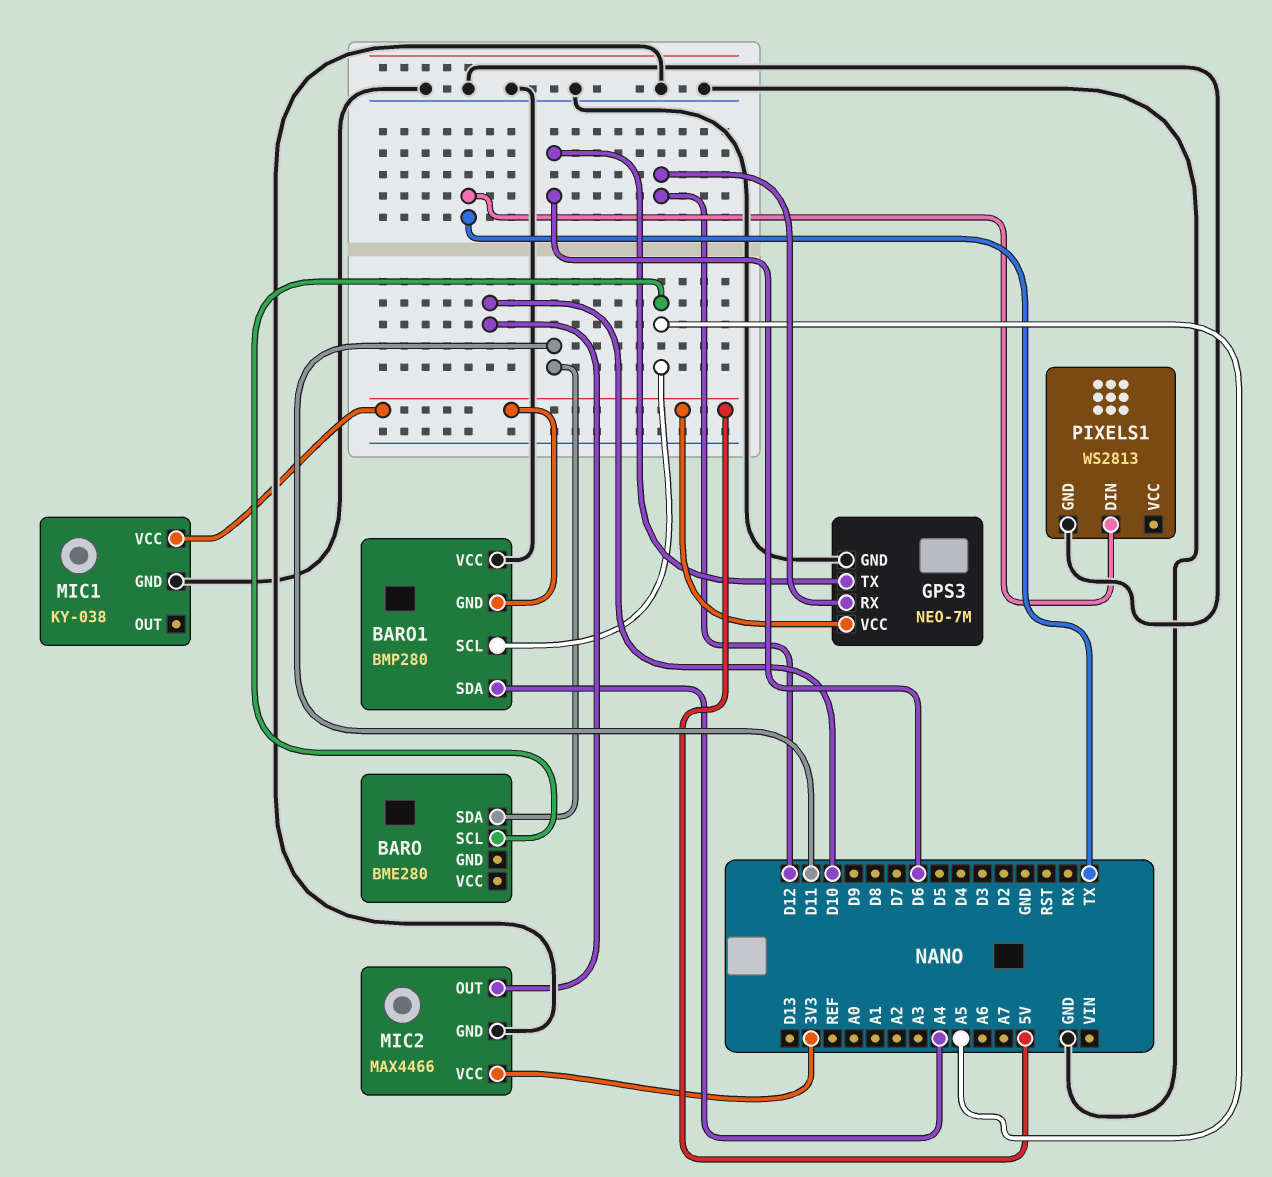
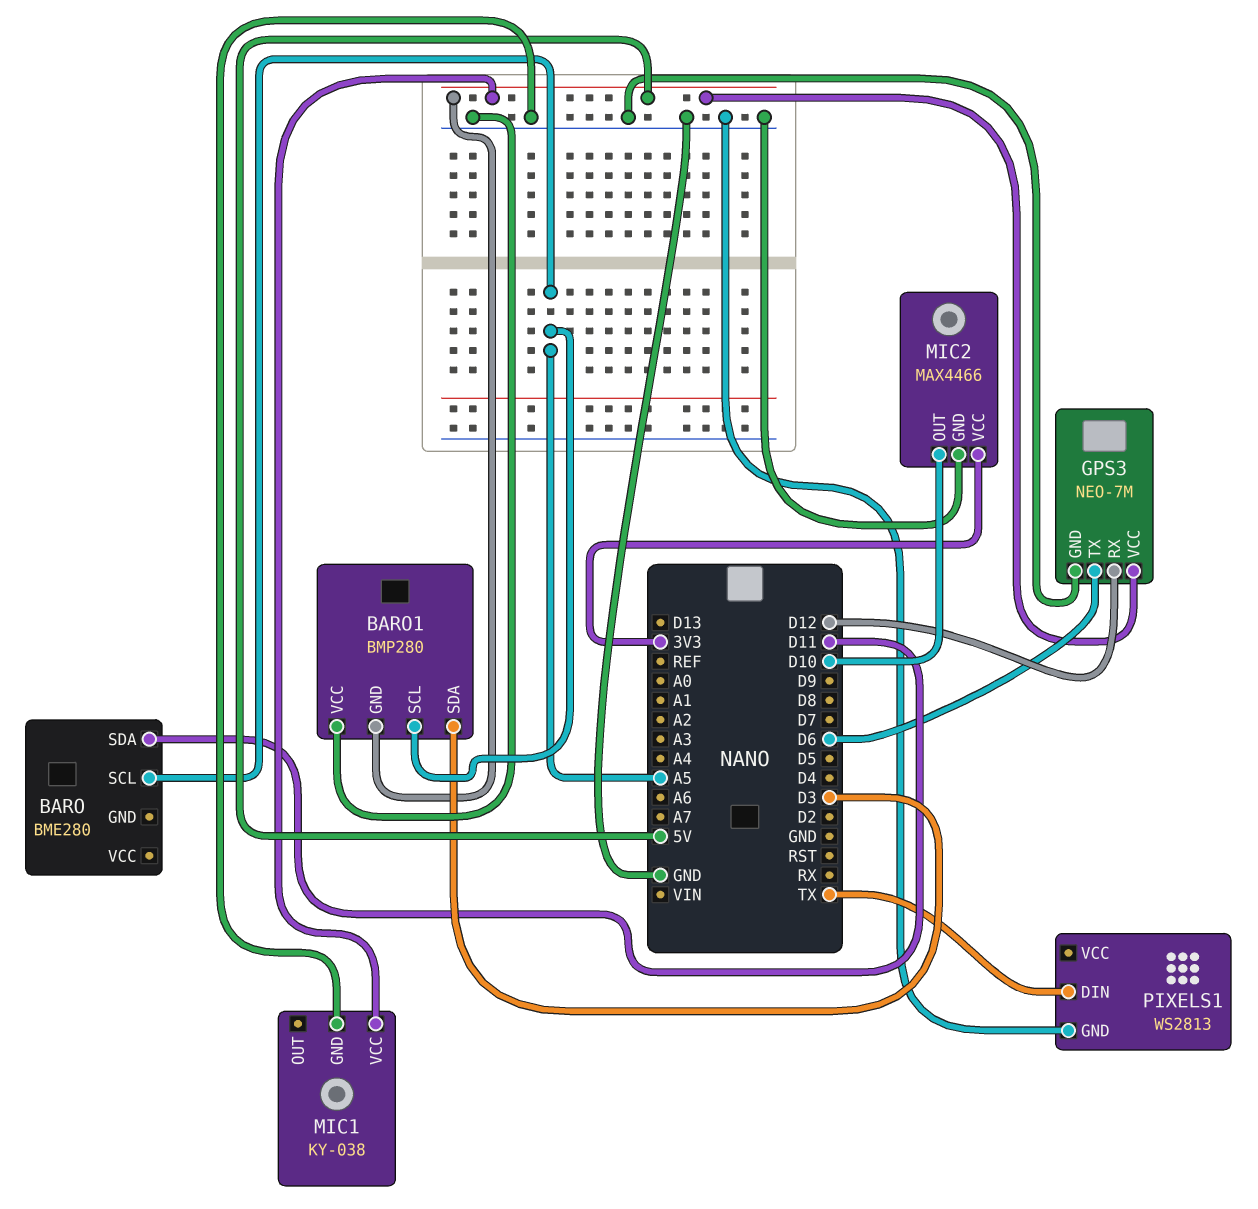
BARO1 pin SDA: A4 -> D3

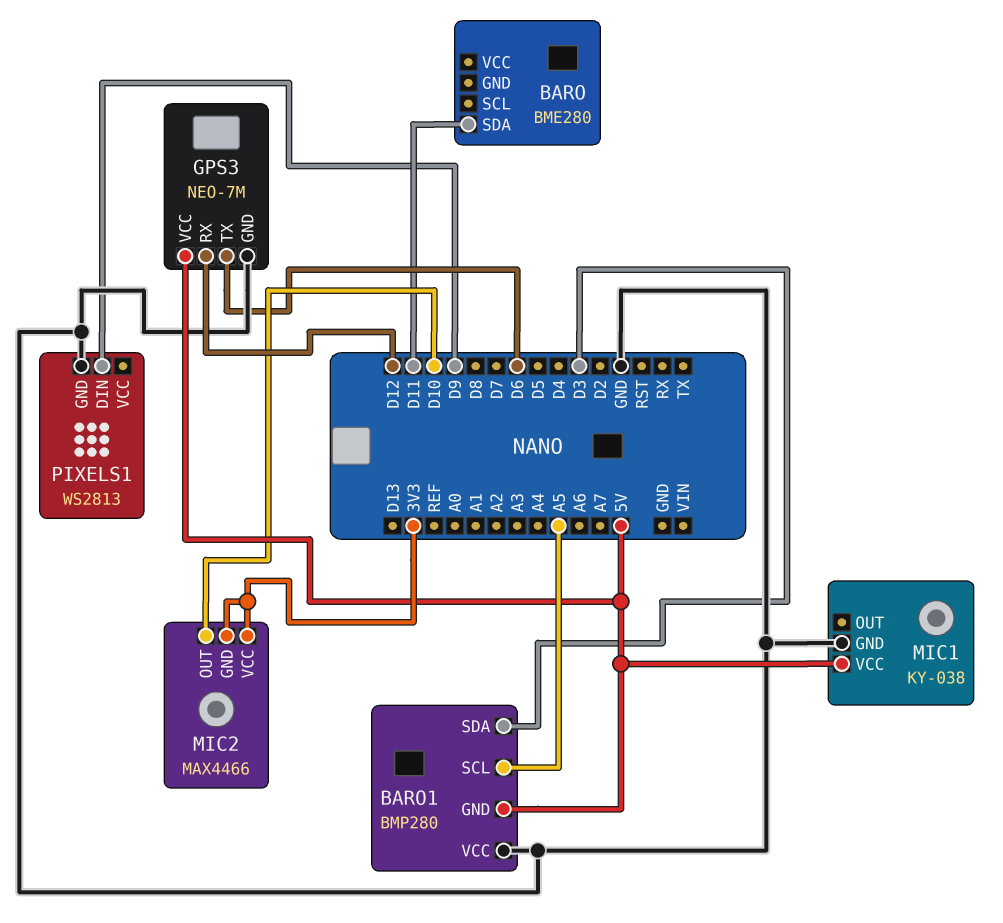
BARO pin SCL: A5 -> none
MIC2 pin GND: GND -> 3V3
PIXELS1 pin DIN: TX -> D9

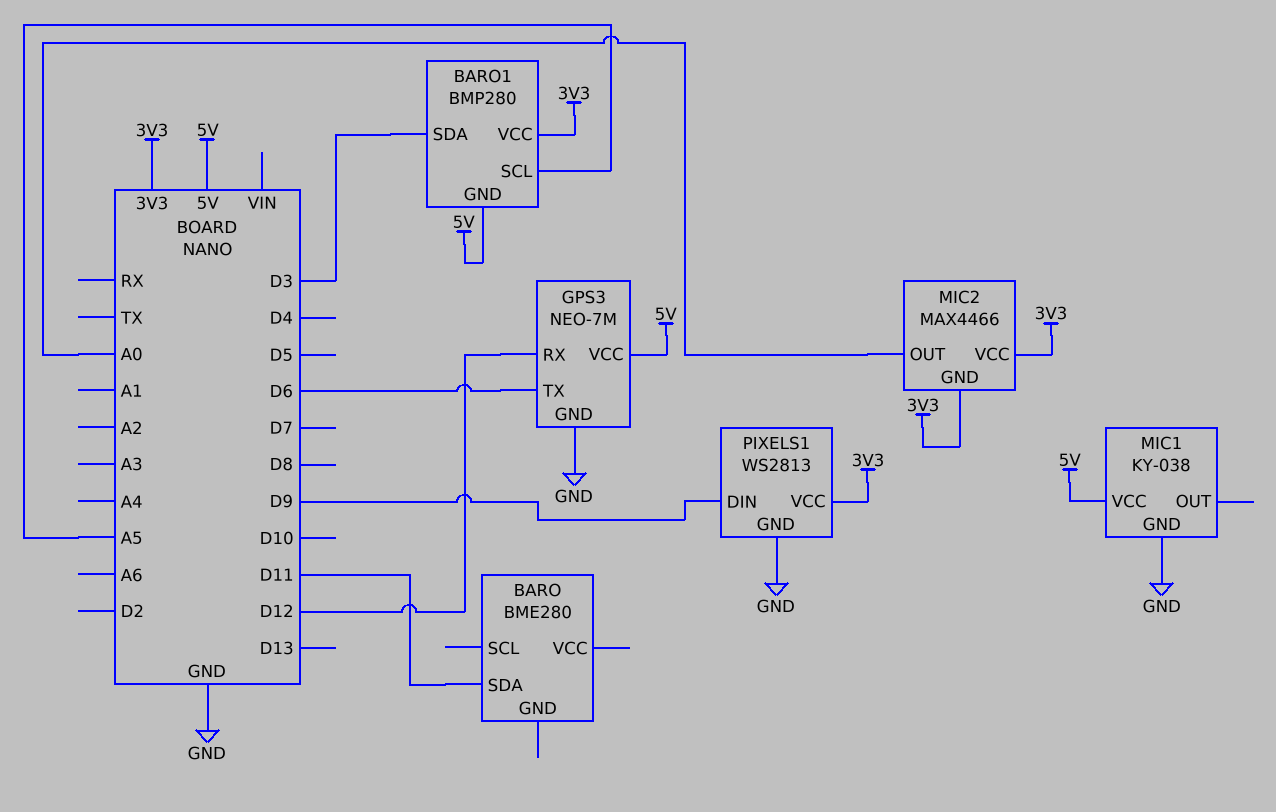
BARO1 pin VCC: GND -> 3V3
MIC2 pin OUT: D10 -> A0
PIXELS1 pin VCC: none -> 3V3

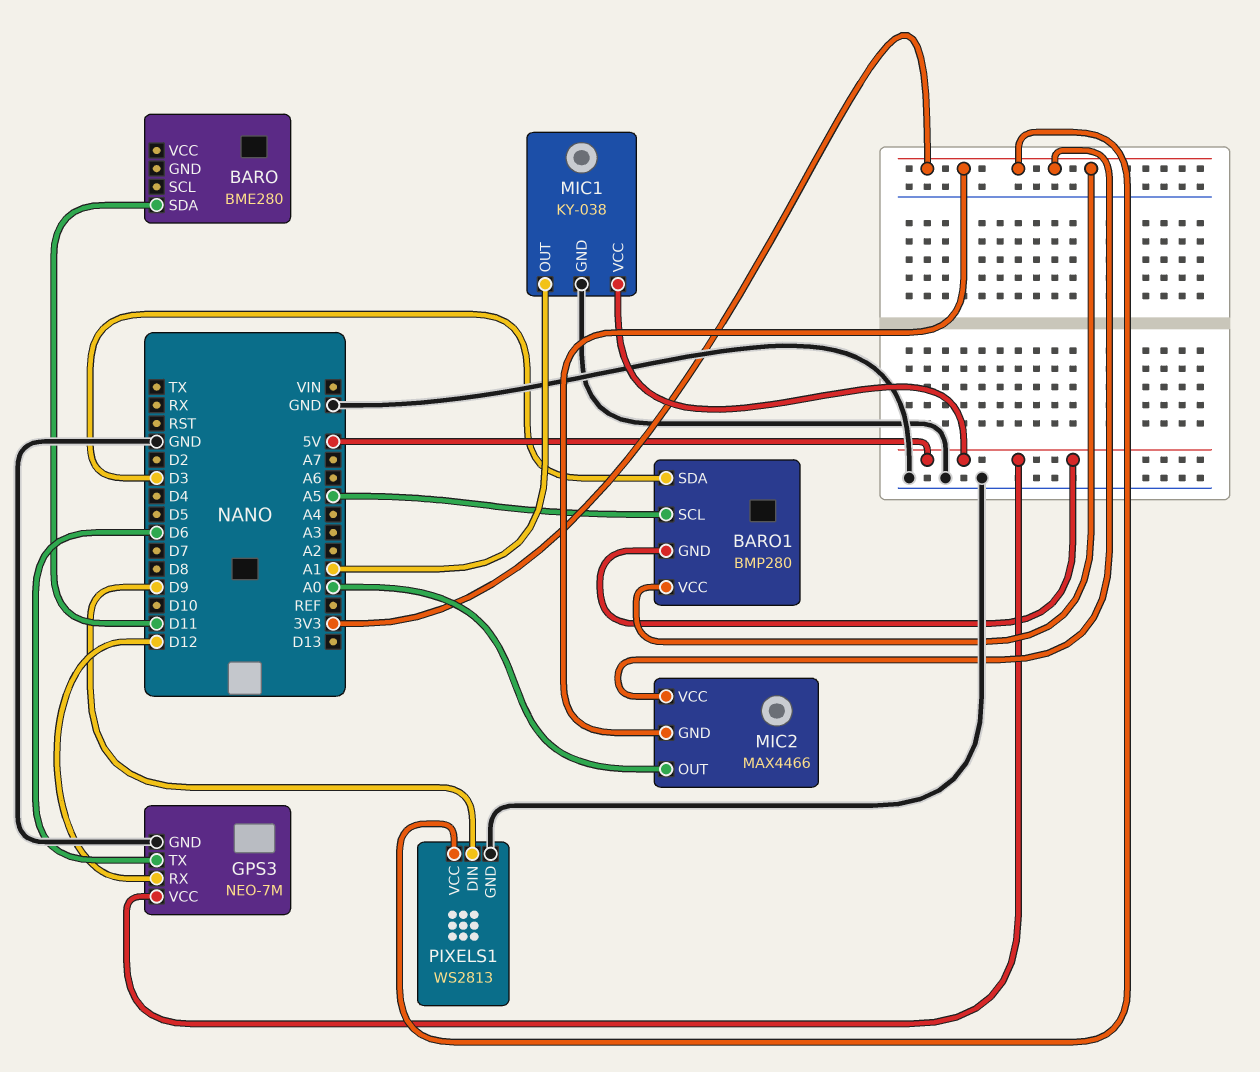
MIC1 pin OUT: none -> A1

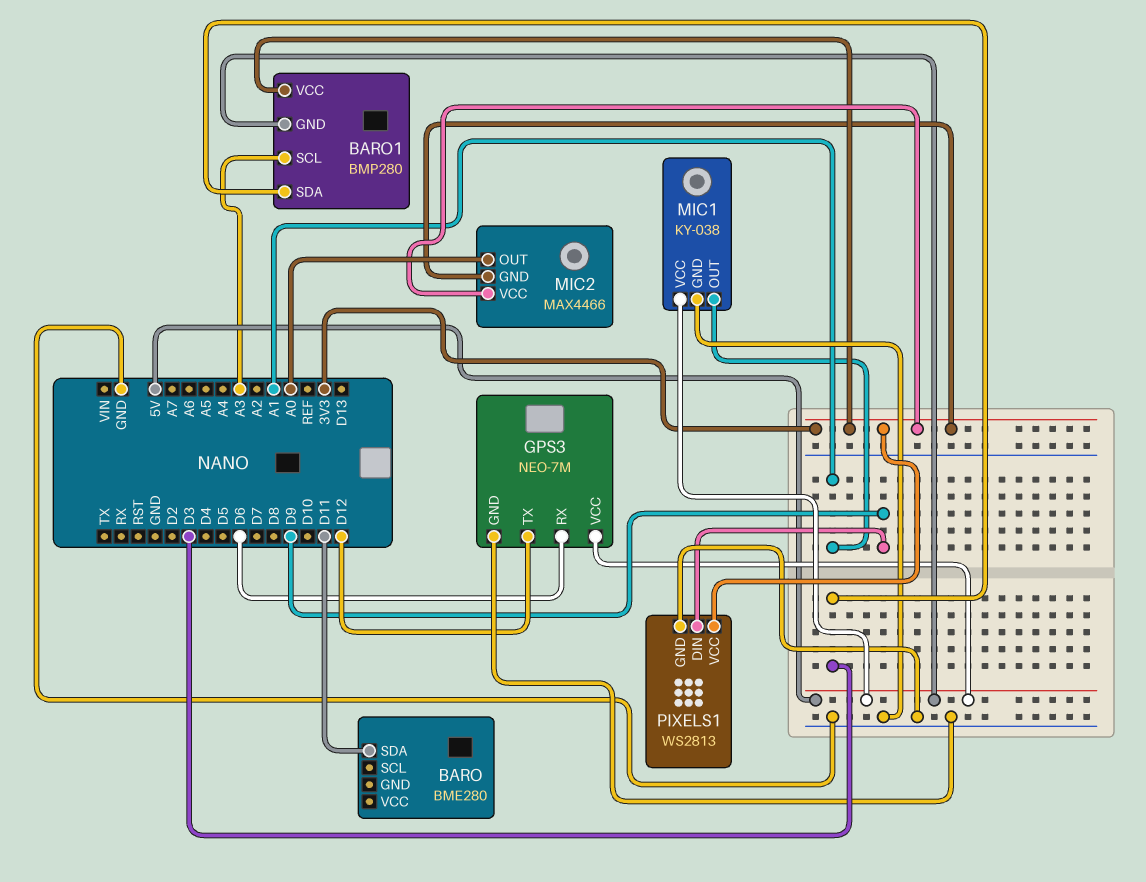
BARO1 pin SCL: A5 -> A3
GPS3 pin RX: D12 -> D6
GPS3 pin TX: D6 -> D12

